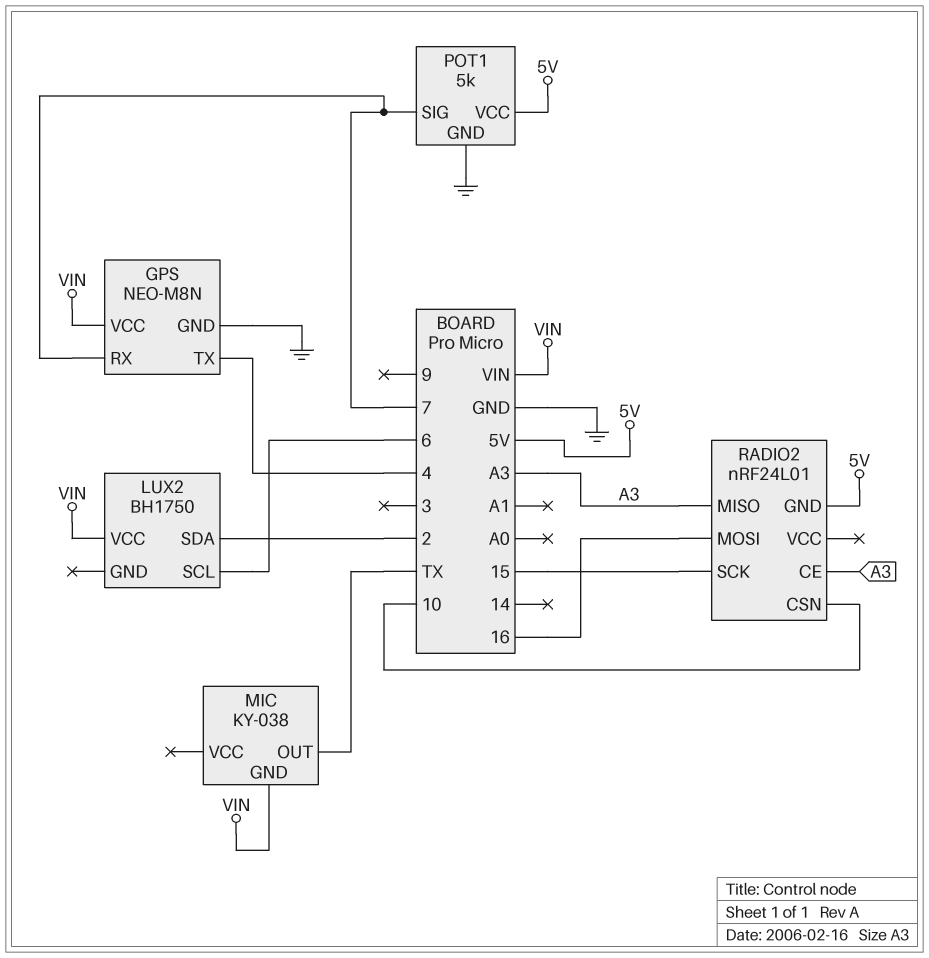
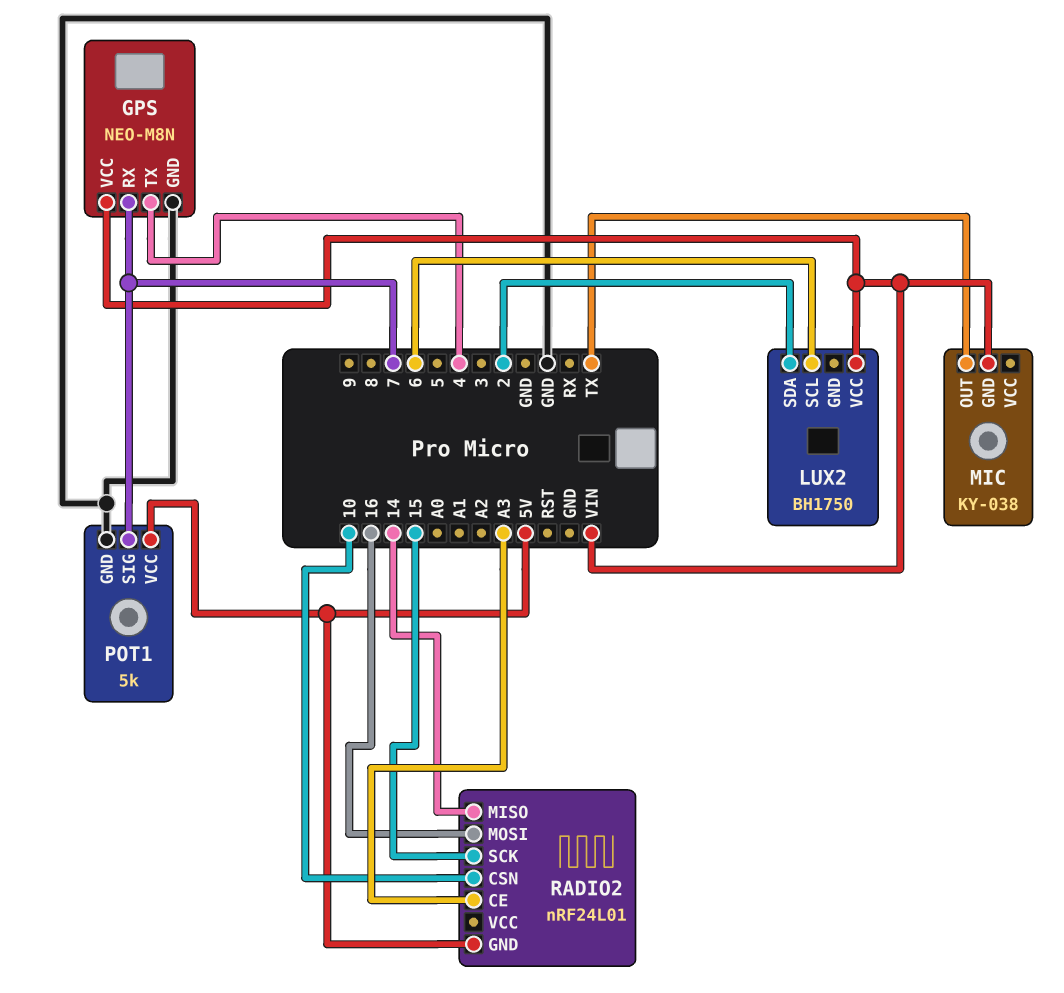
RADIO2 pin MISO: A3 -> 14

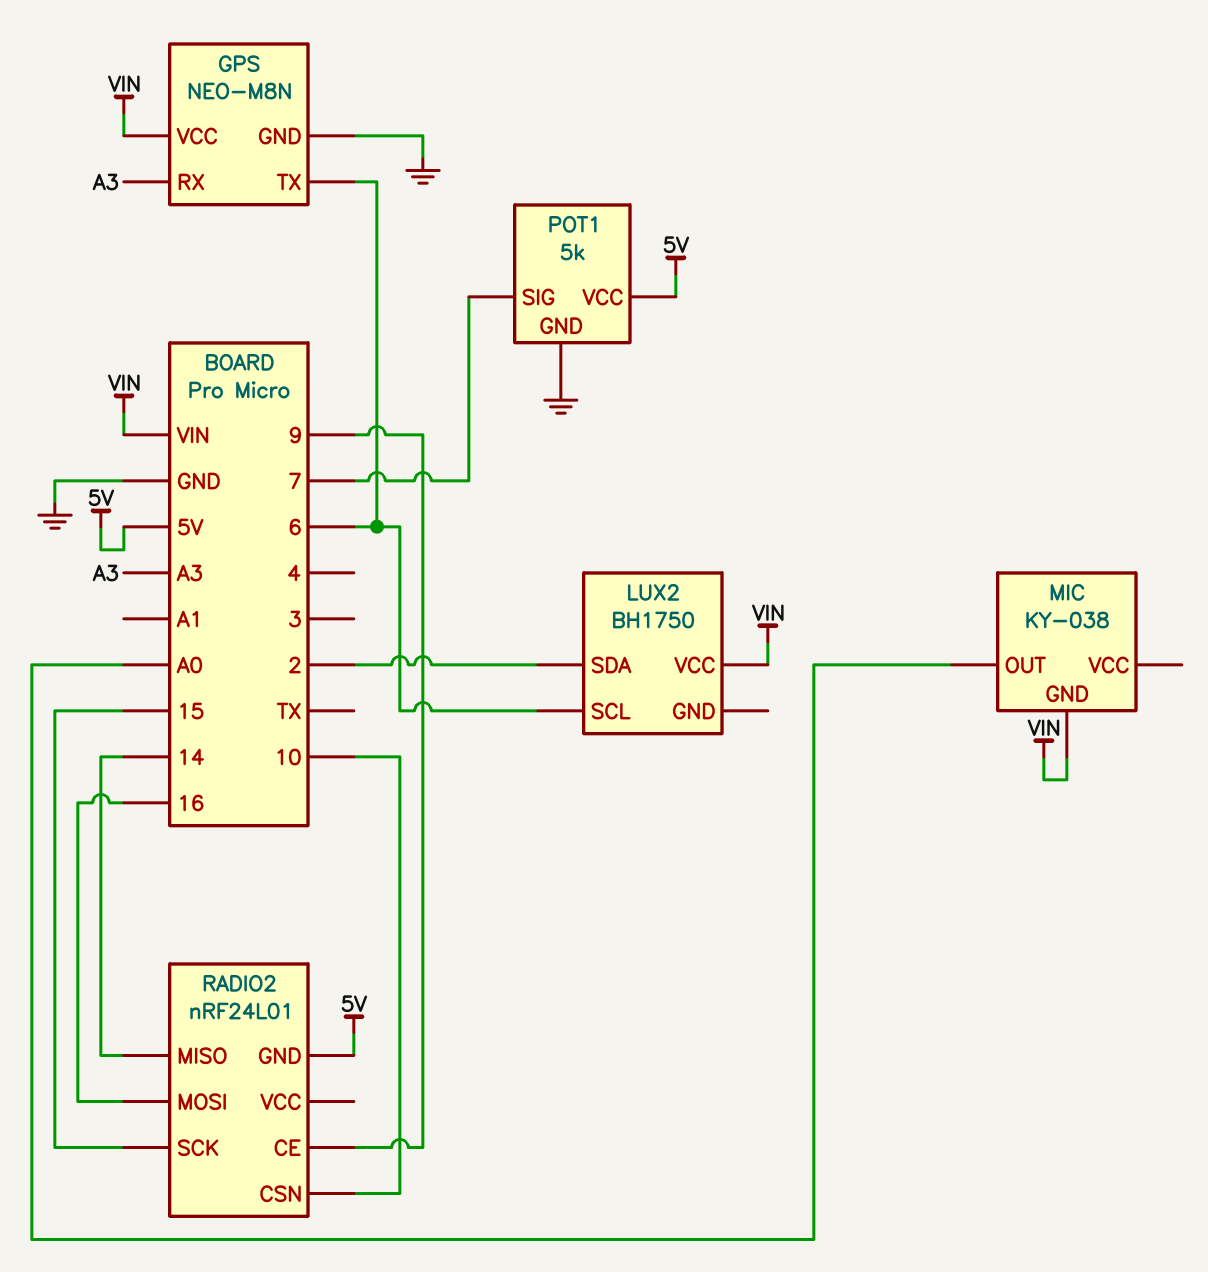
GPS pin RX: 7 -> A3
GPS pin TX: 4 -> 6
MIC pin OUT: TX -> A0
RADIO2 pin CE: A3 -> 9

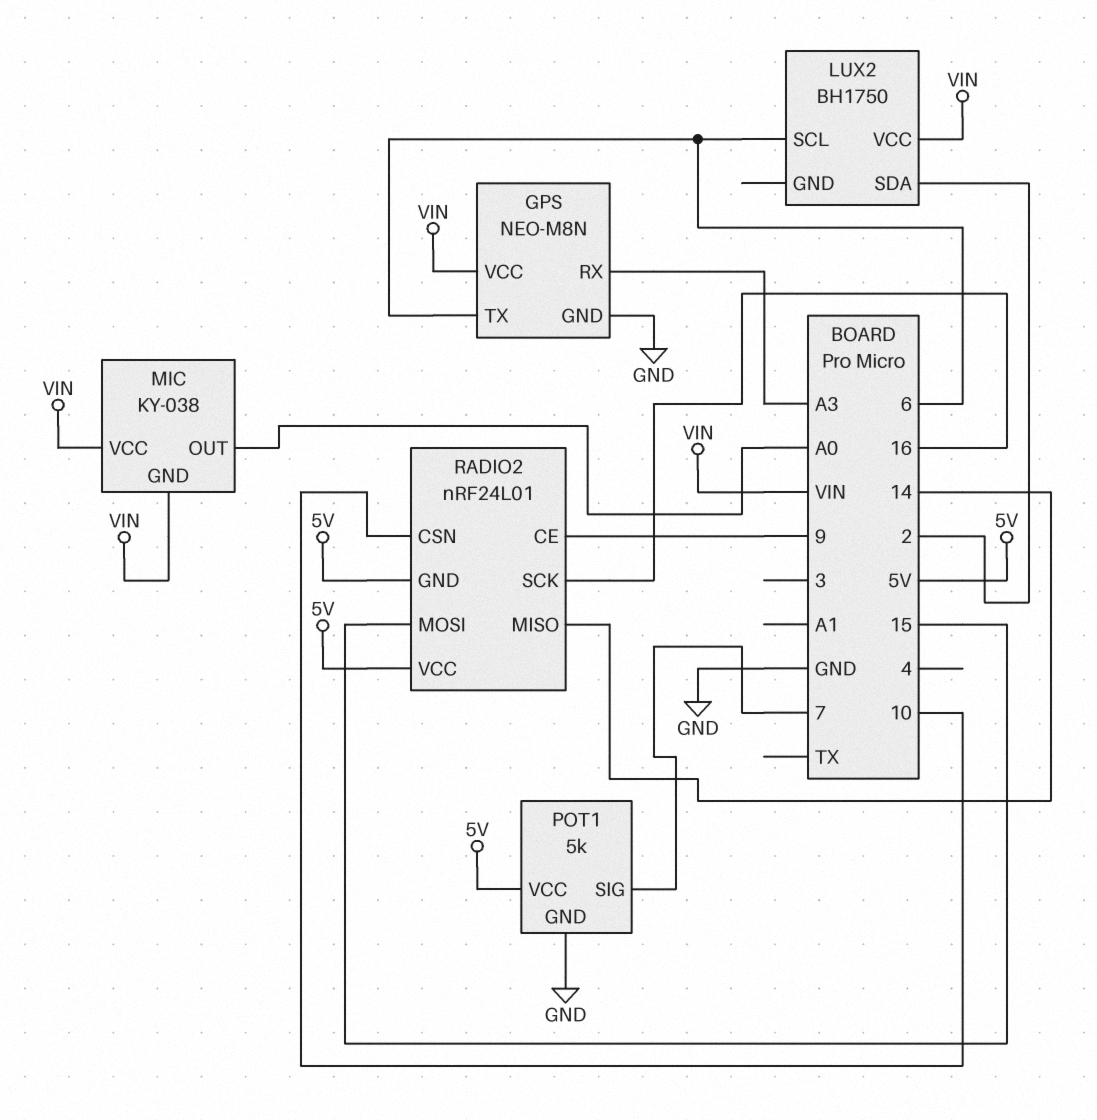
MIC pin VCC: none -> VIN
RADIO2 pin MOSI: 16 -> 15
RADIO2 pin SCK: 15 -> 16
RADIO2 pin VCC: none -> 5V

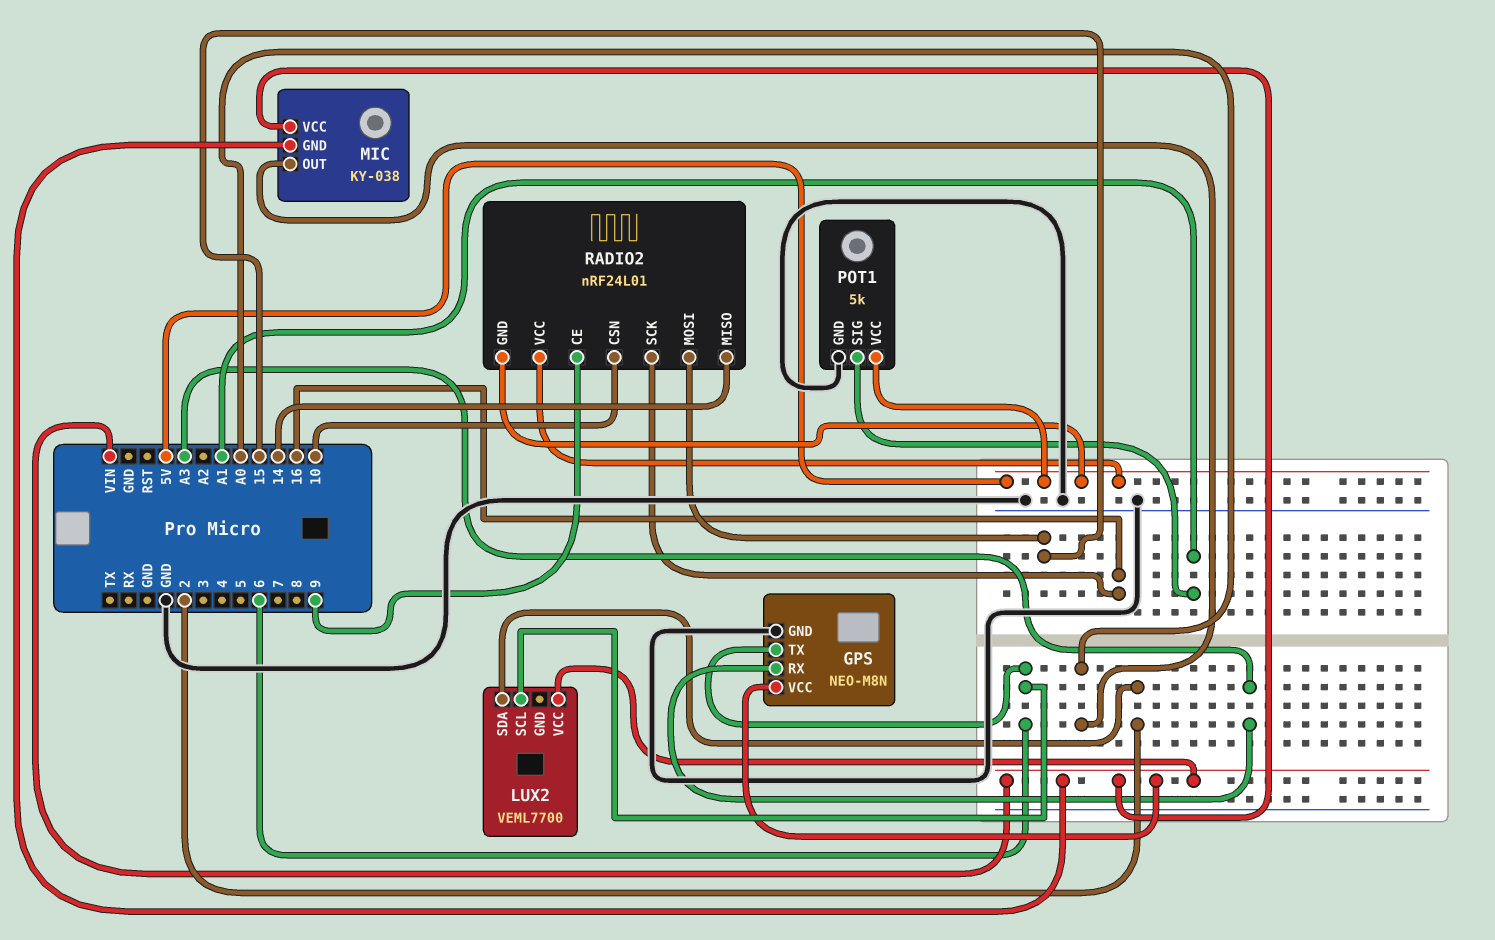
LUX2: BH1750 -> VEML7700
POT1 pin SIG: 7 -> A1

